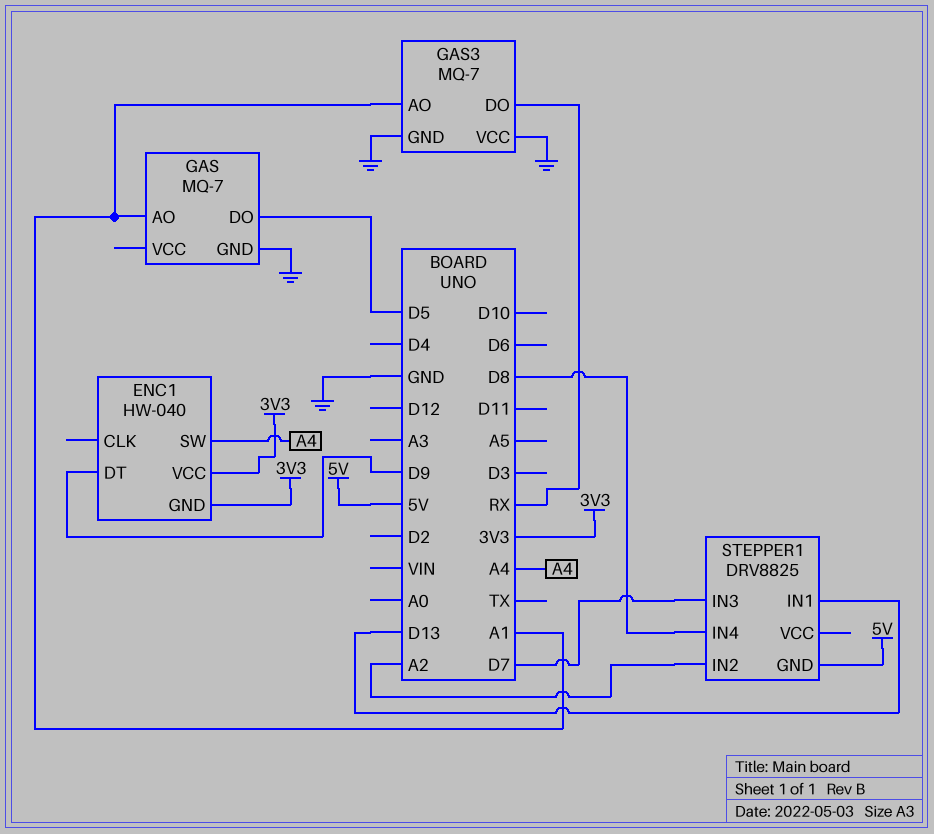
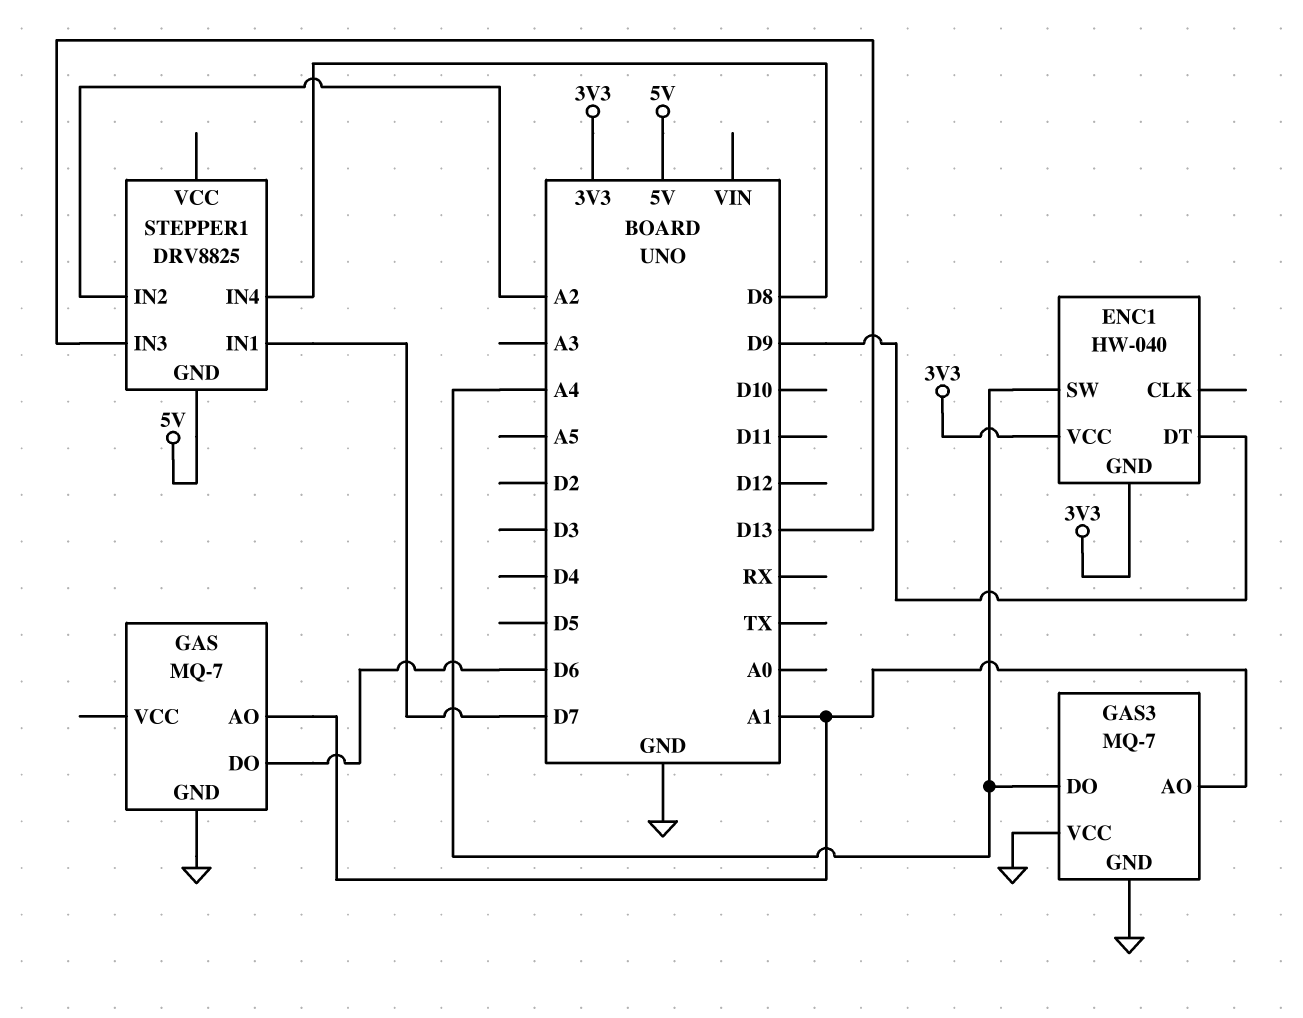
GAS pin DO: D5 -> D6
GAS3 pin DO: RX -> A4
STEPPER1 pin IN1: D13 -> D7
STEPPER1 pin IN3: D7 -> D13

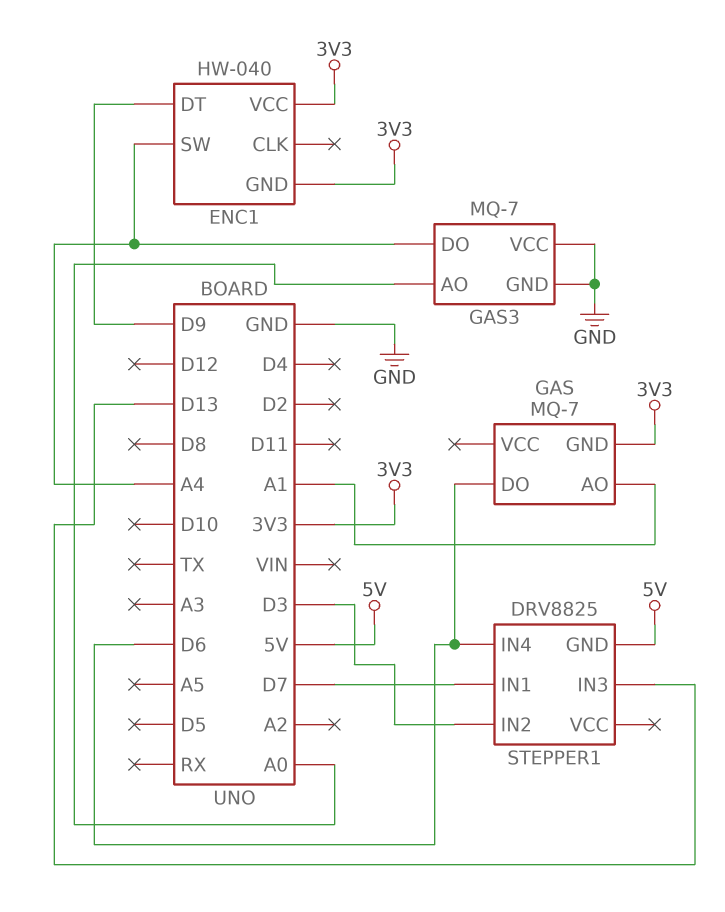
GAS pin GND: GND -> 3V3
GAS3 pin AO: A1 -> A0
STEPPER1 pin IN2: A2 -> D3
STEPPER1 pin IN4: D8 -> D6

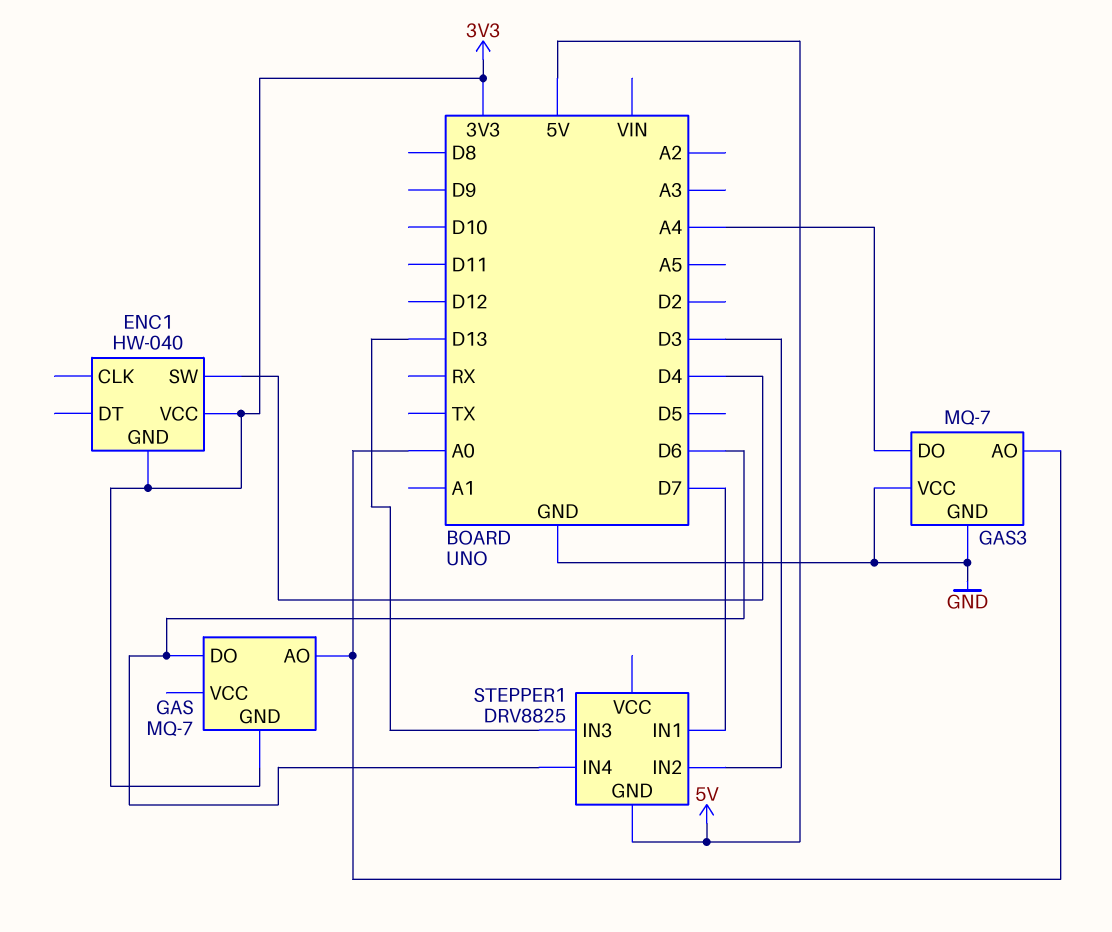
ENC1 pin DT: D9 -> none
ENC1 pin SW: A4 -> D4
GAS pin AO: A1 -> A0

